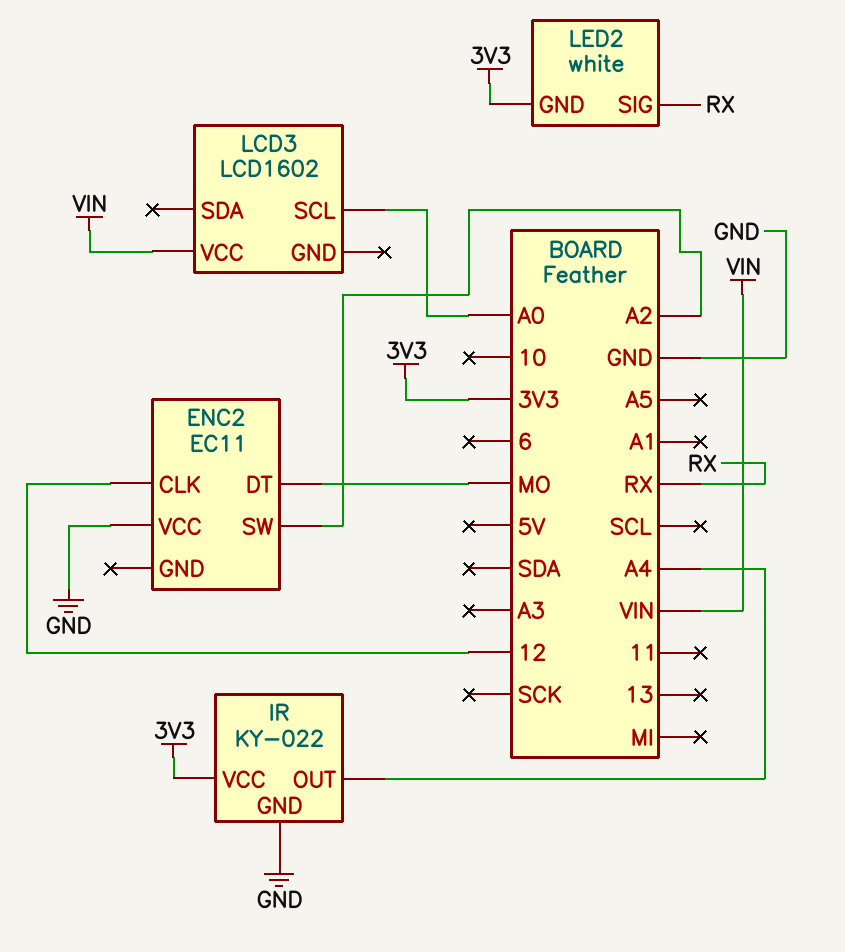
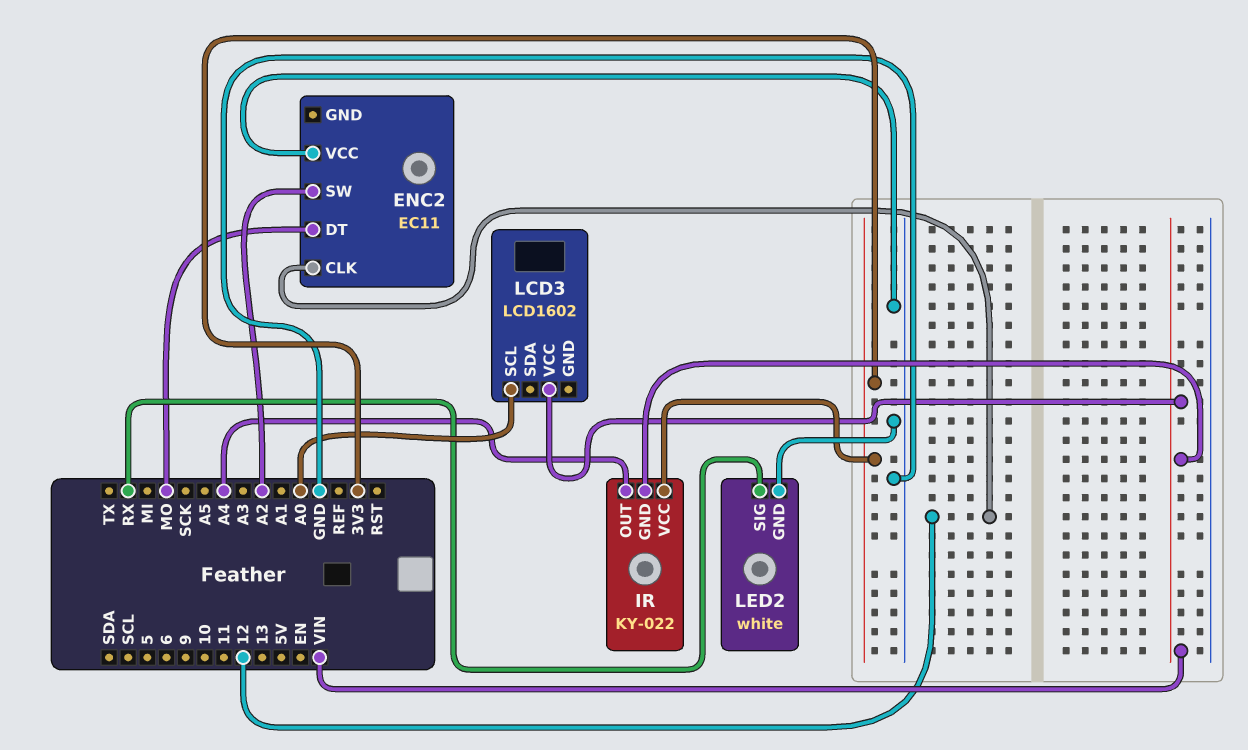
IR pin GND: GND -> VIN
LED2 pin GND: 3V3 -> GND

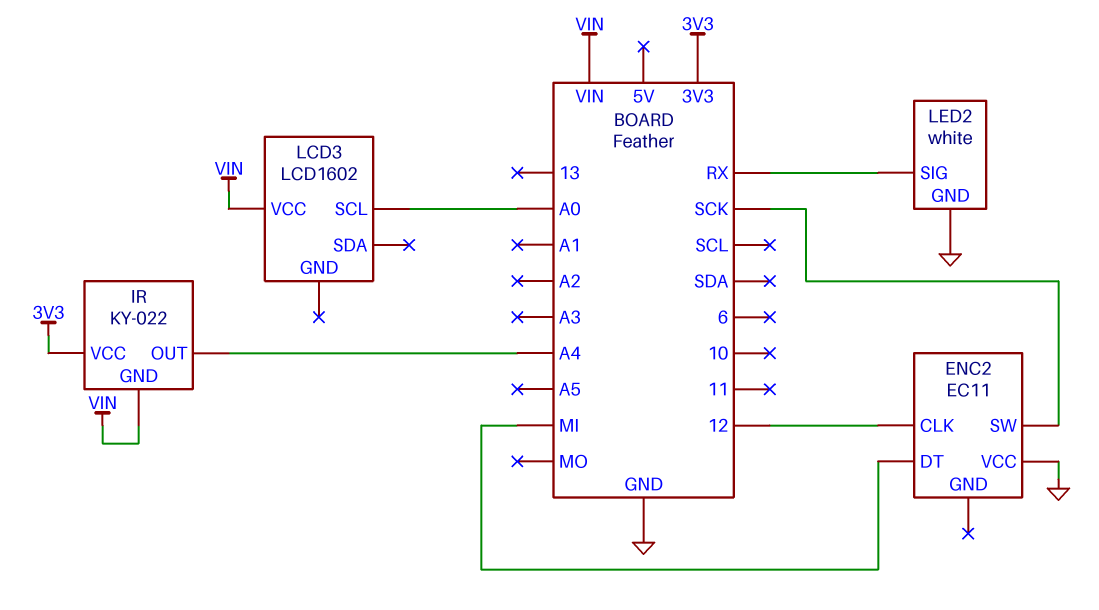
ENC2 pin DT: MO -> MI
ENC2 pin SW: A2 -> SCK

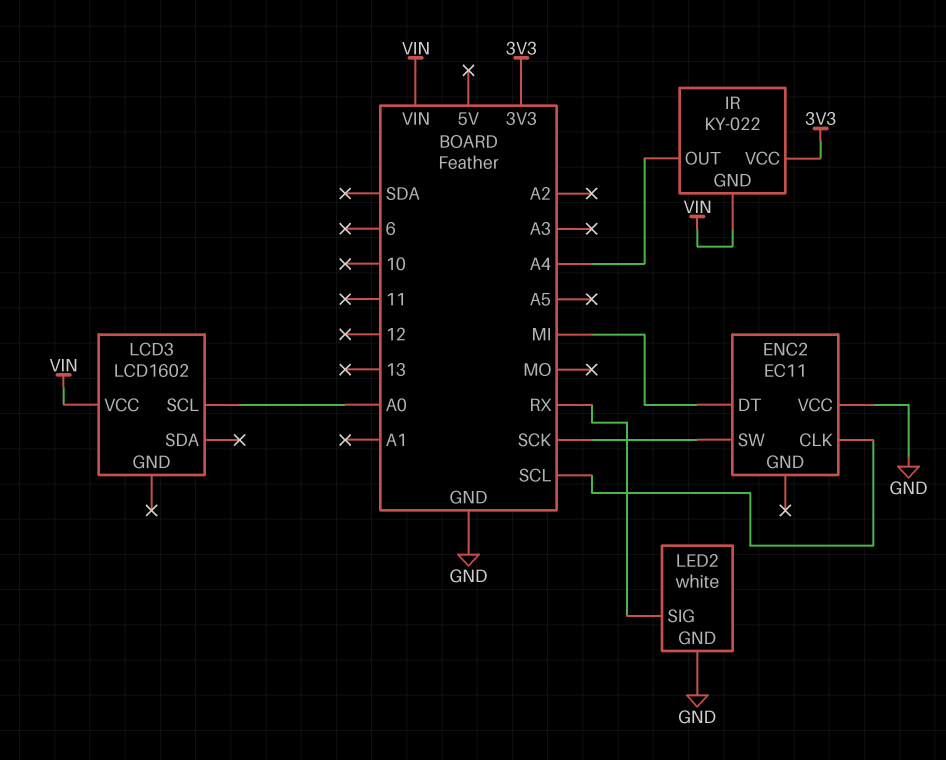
ENC2 pin CLK: 12 -> SCL

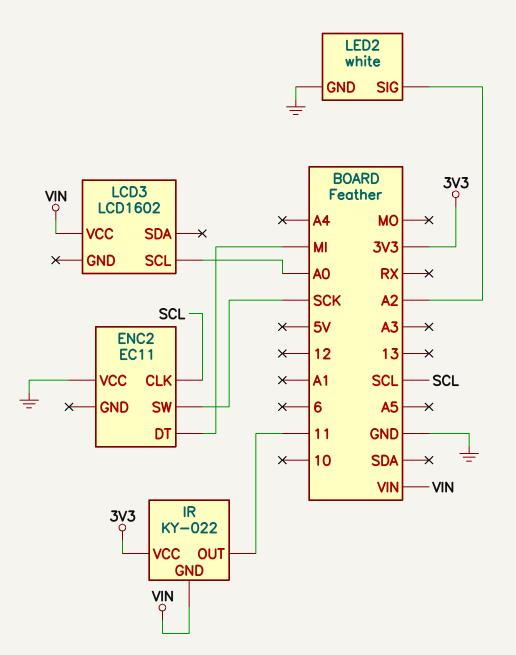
IR pin OUT: A4 -> 11
LED2 pin SIG: RX -> A2

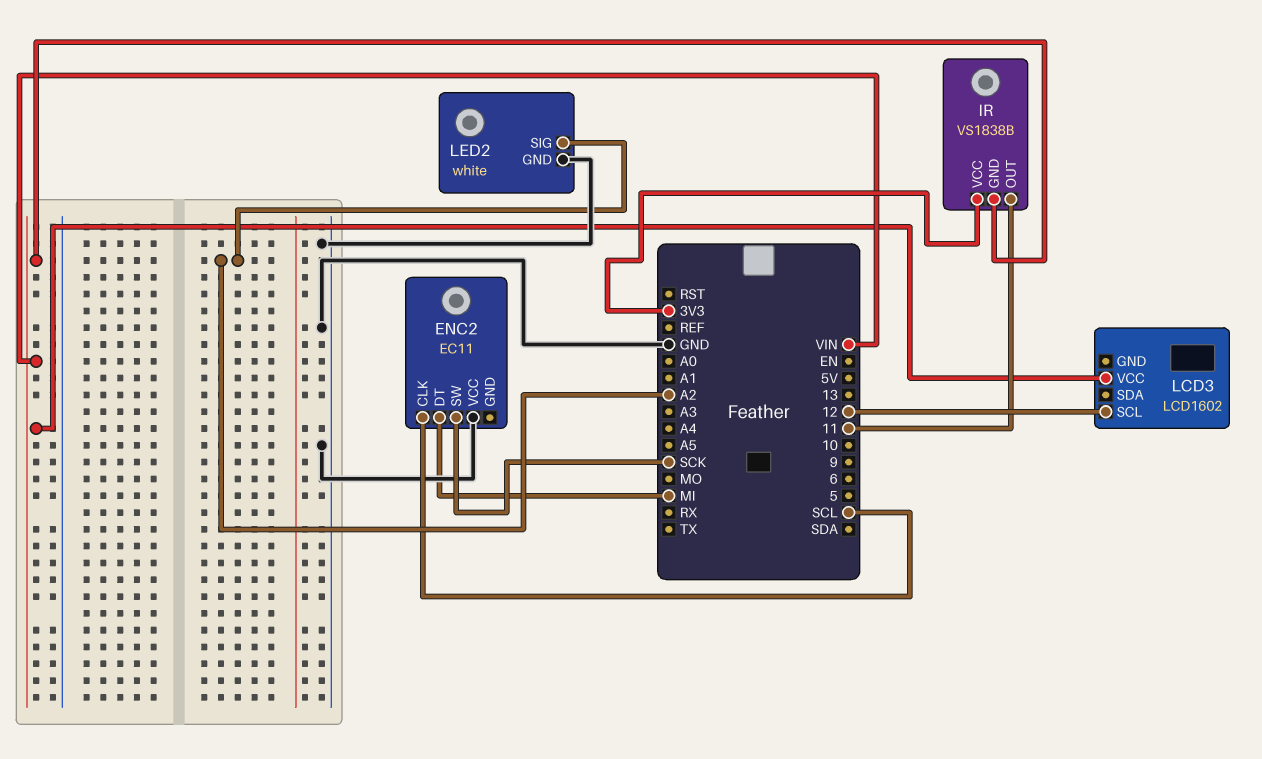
IR: KY-022 -> VS1838B
LCD3 pin SCL: A0 -> 12

